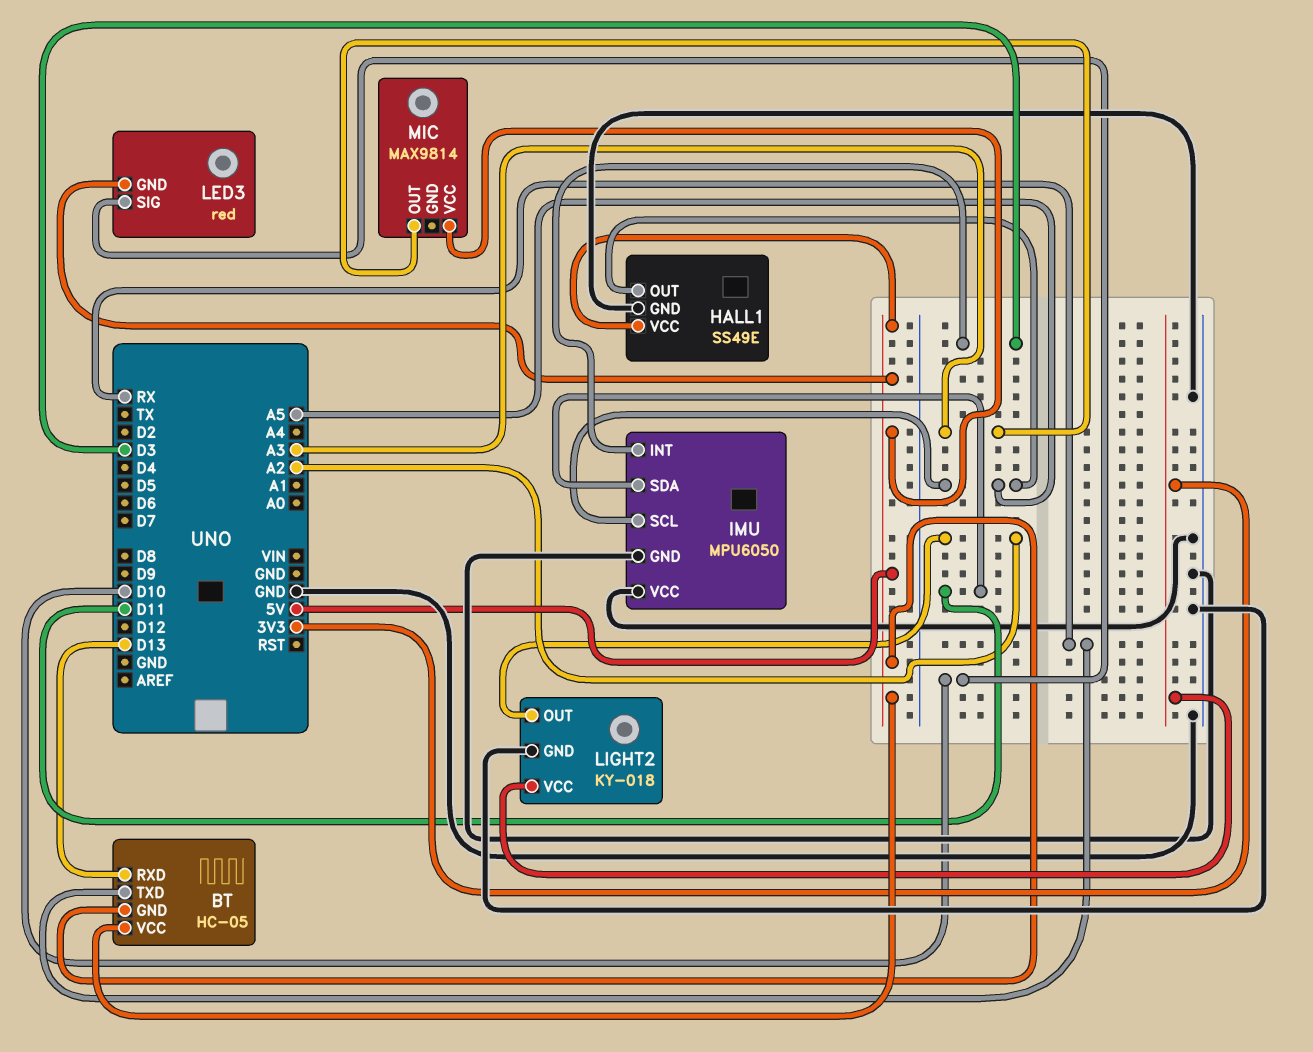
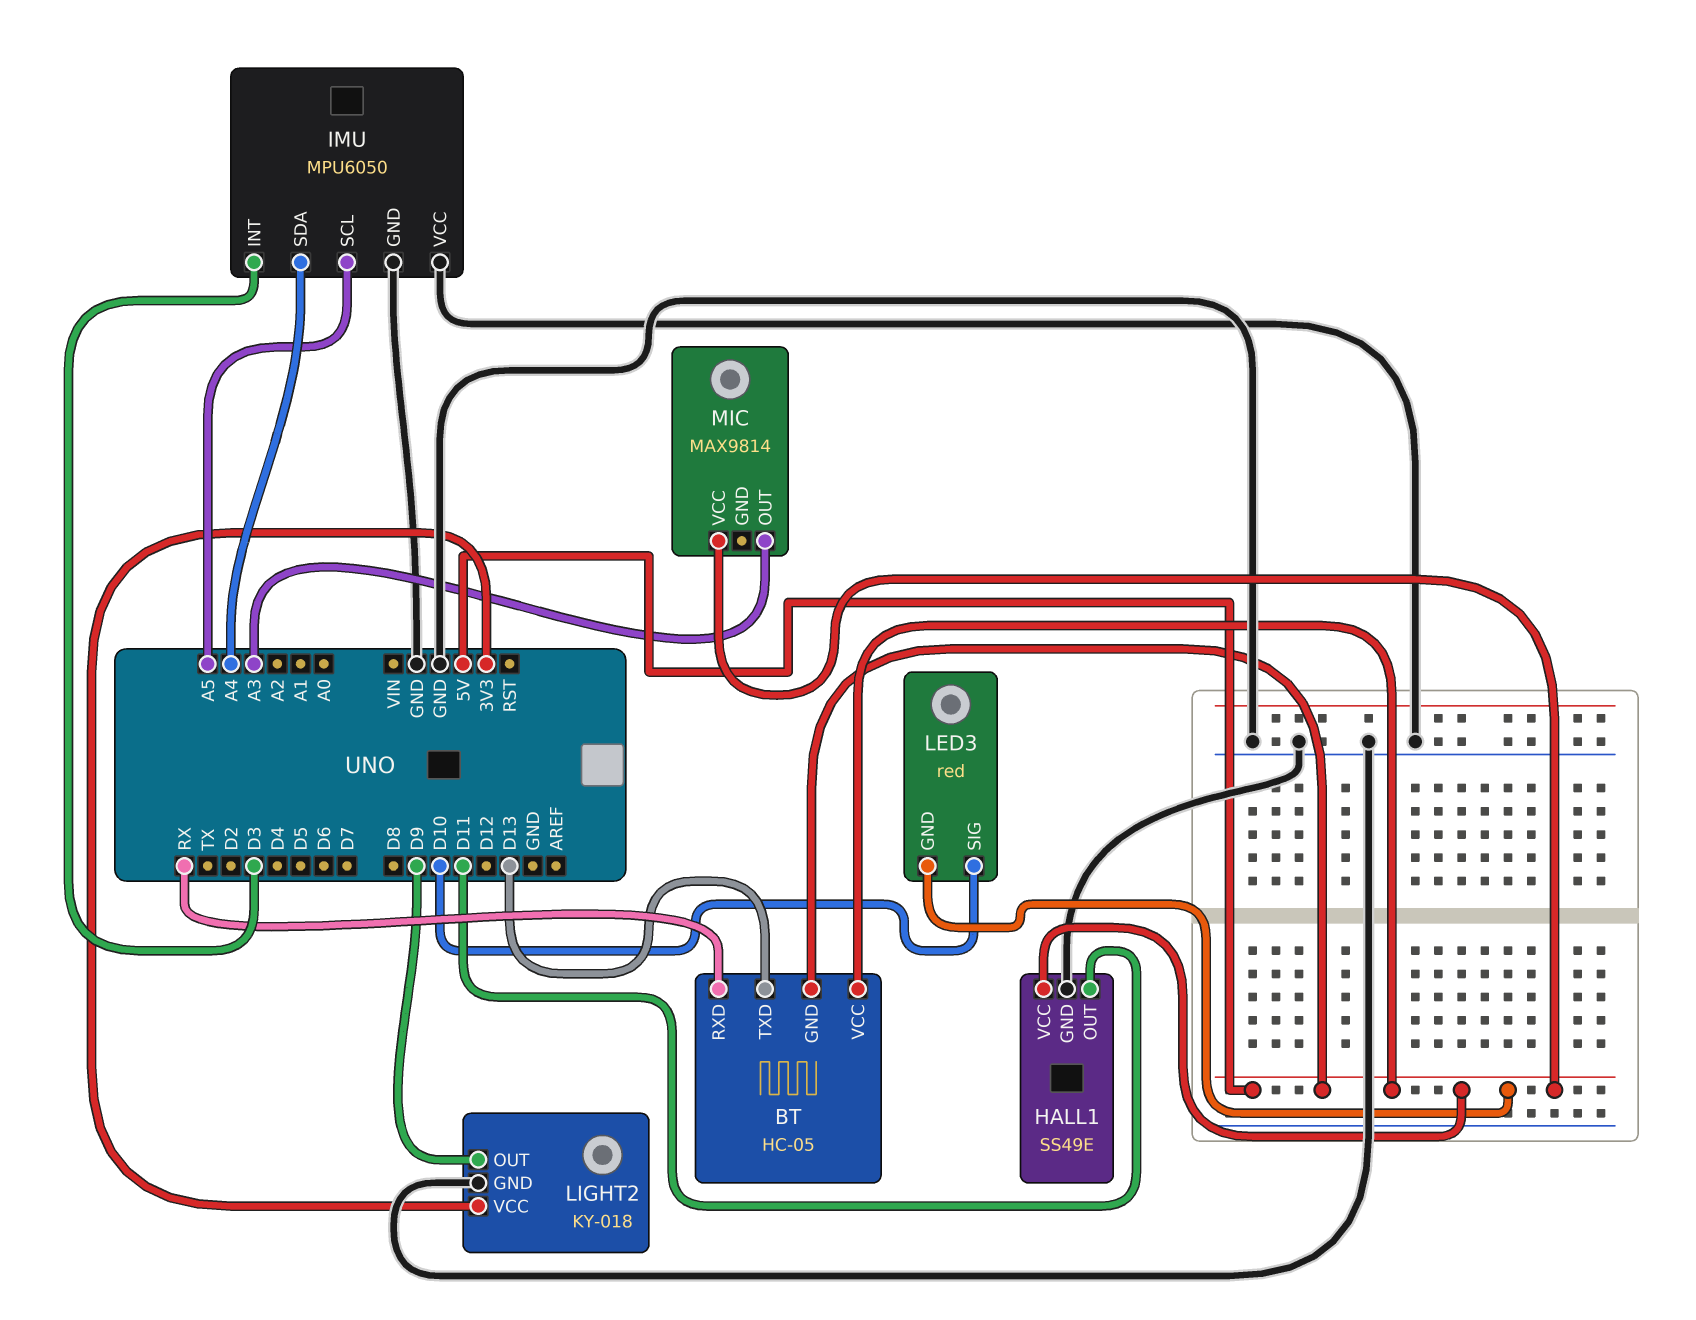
BT pin RXD: D13 -> RX
BT pin TXD: RX -> D13
HALL1 pin OUT: A5 -> D11
IMU pin SDA: D11 -> A4
LIGHT2 pin OUT: A2 -> D9

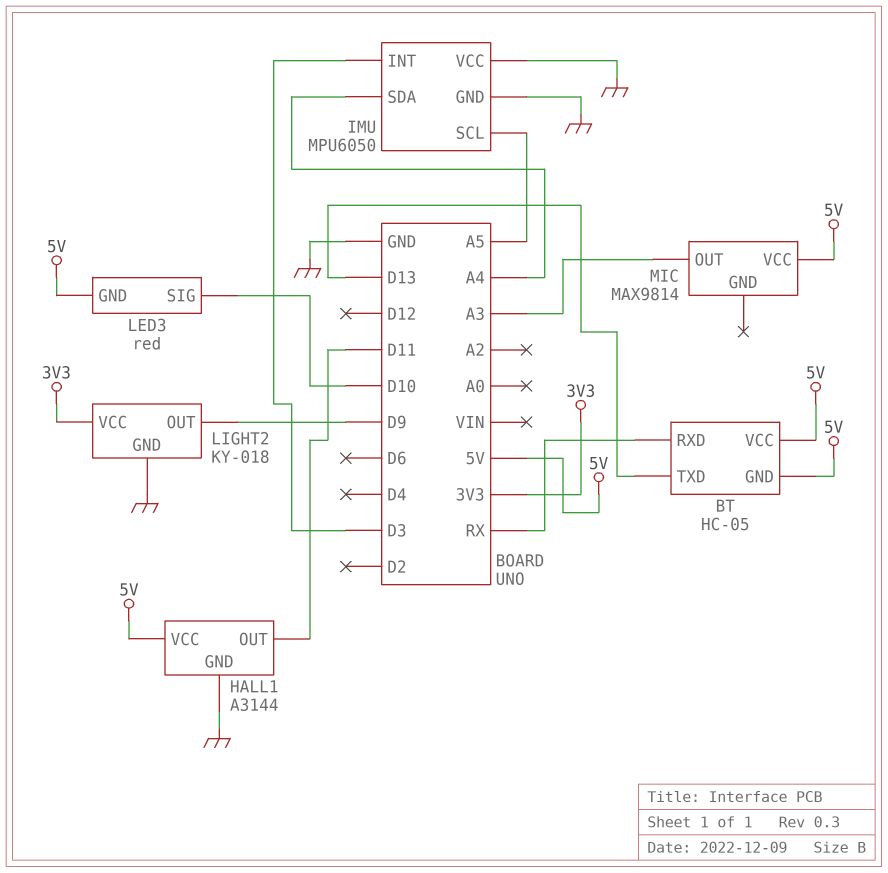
HALL1: SS49E -> A3144

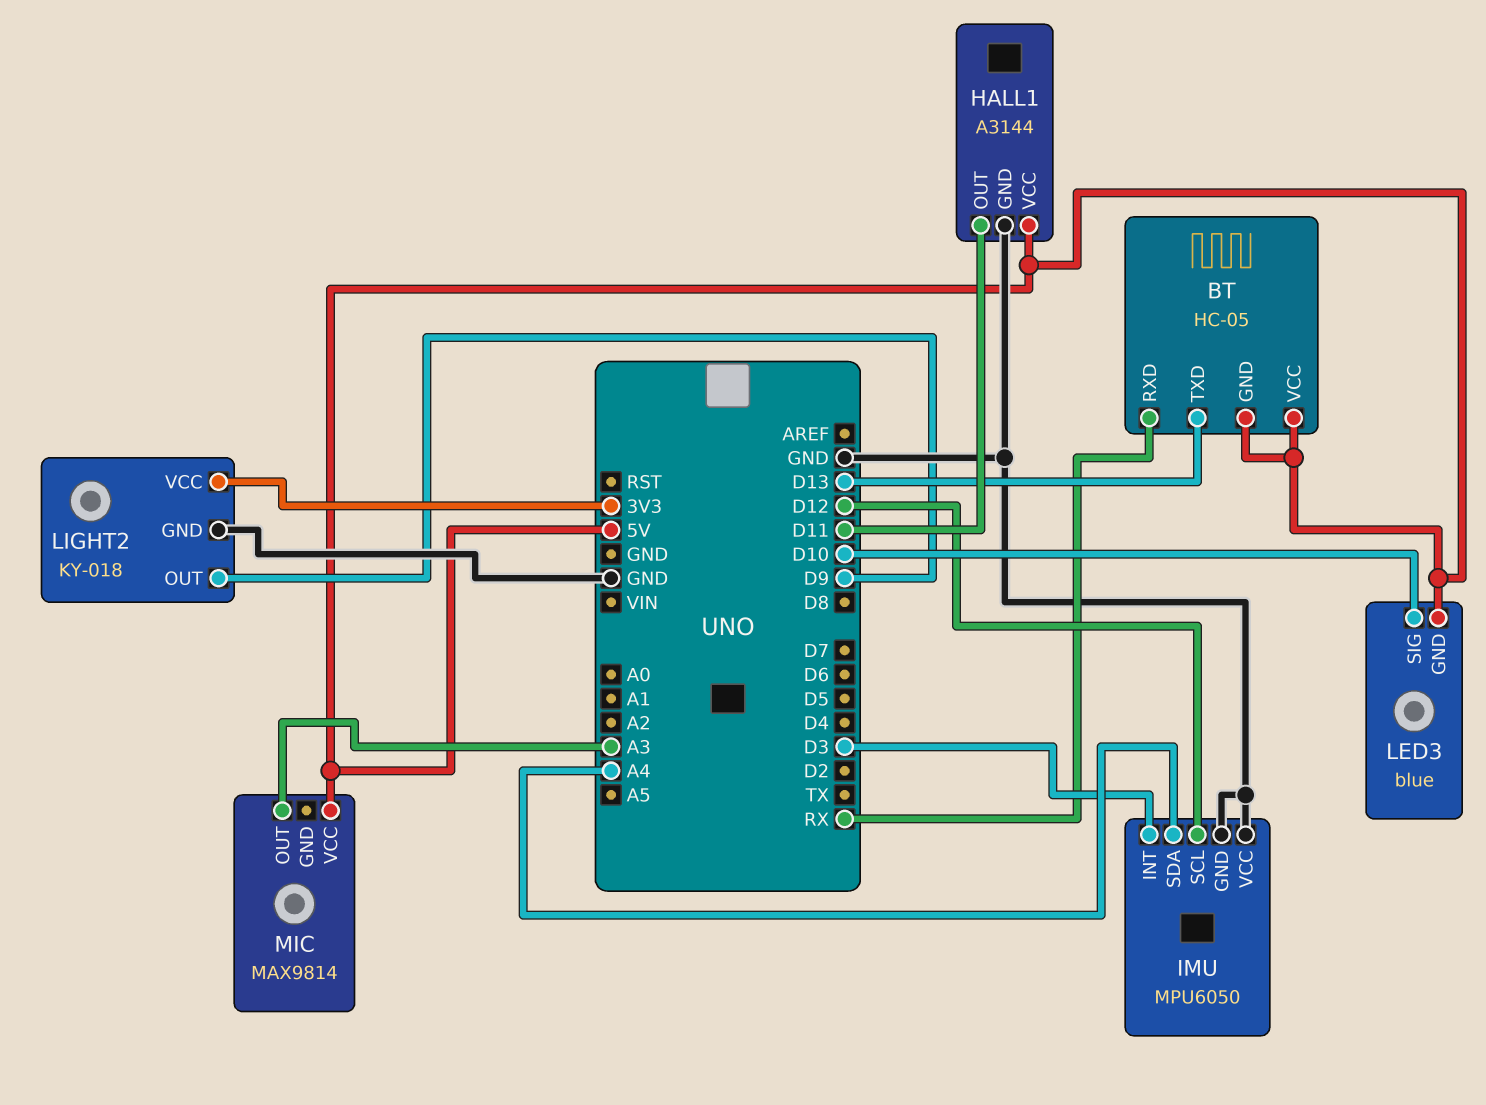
IMU pin SCL: A5 -> D12
LED3: red -> blue

